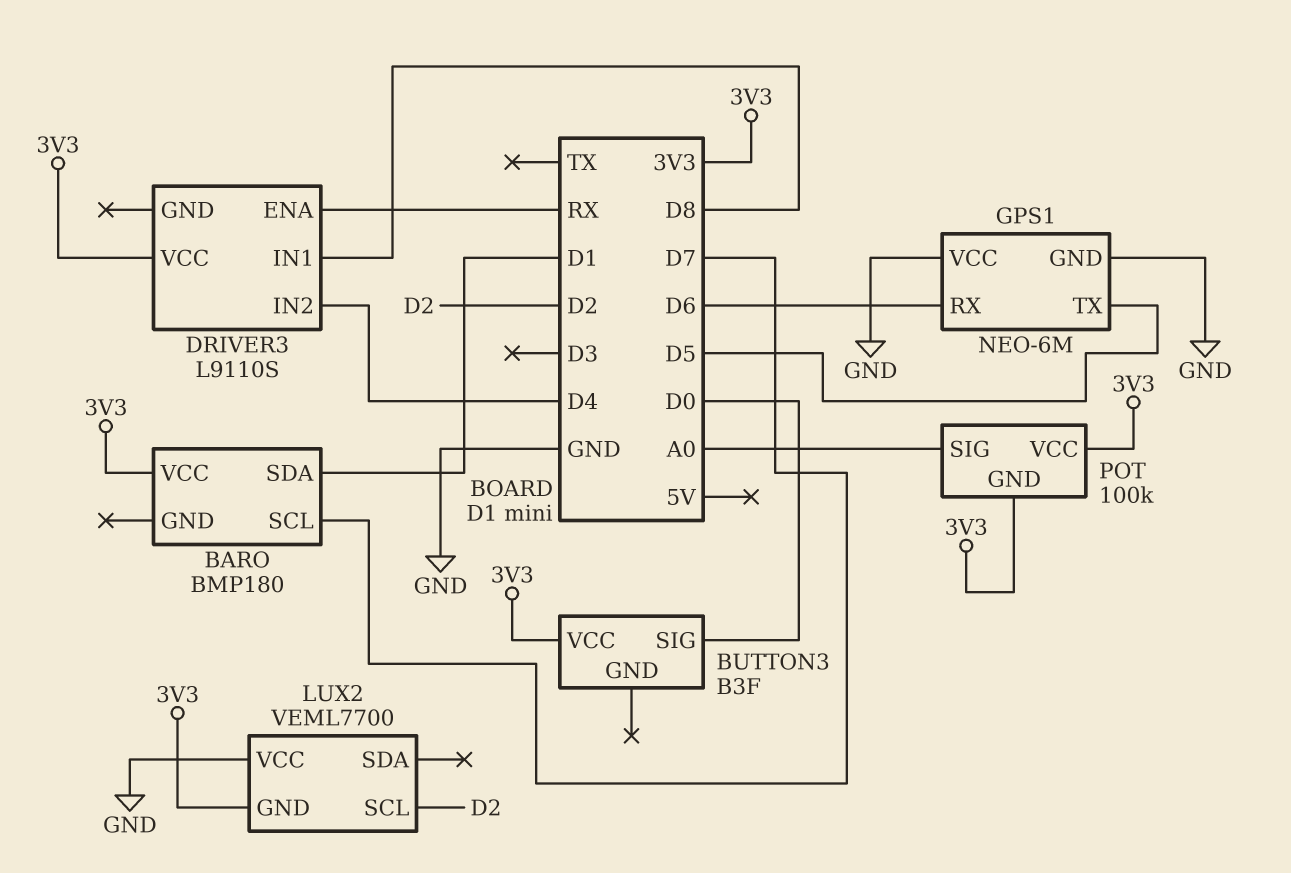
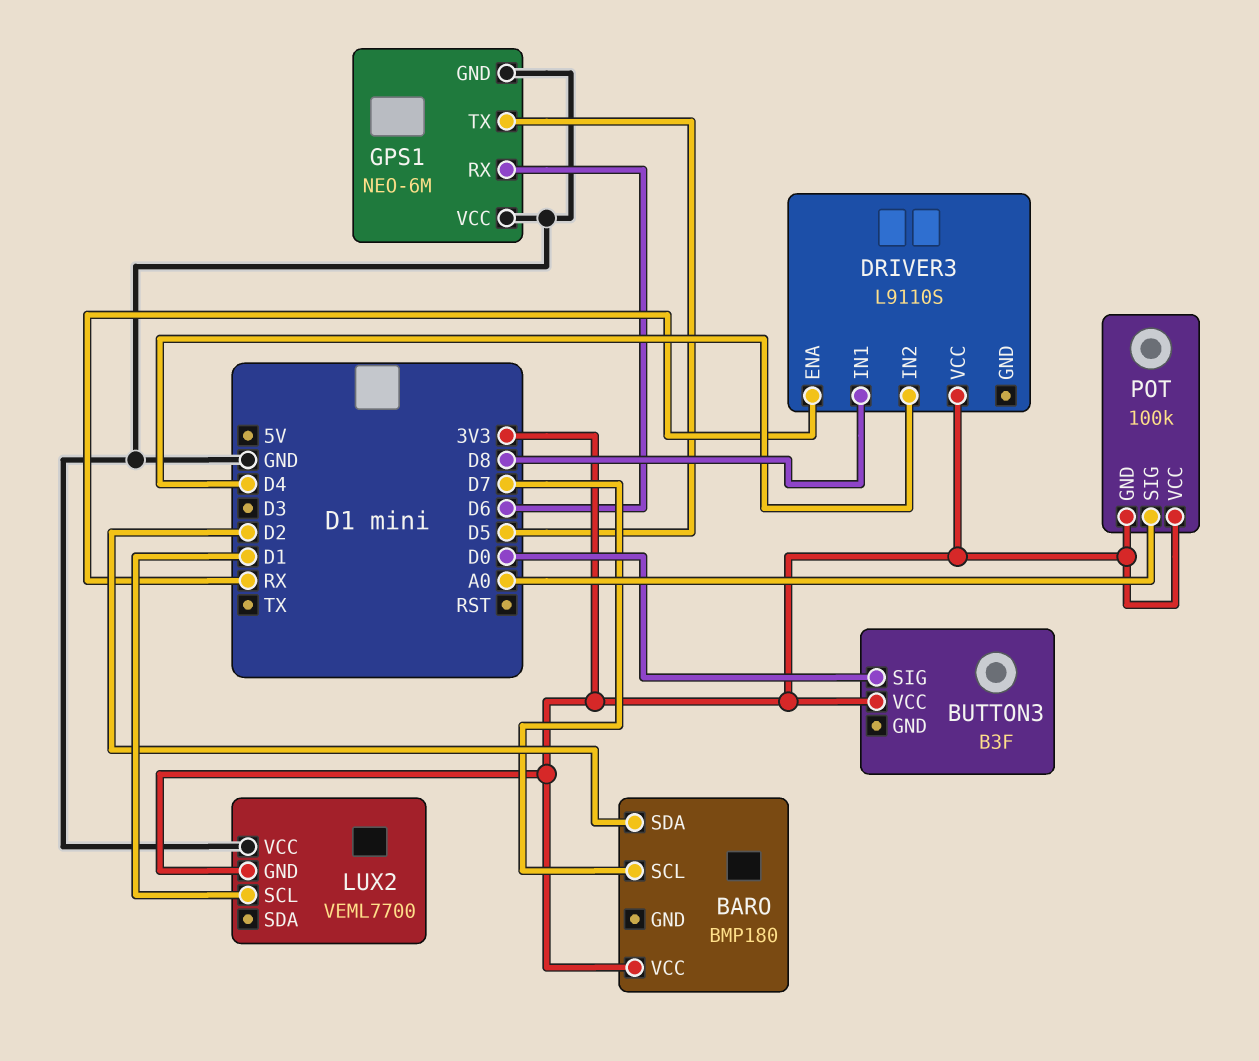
BARO pin SDA: D1 -> D2
LUX2 pin SCL: D2 -> D1

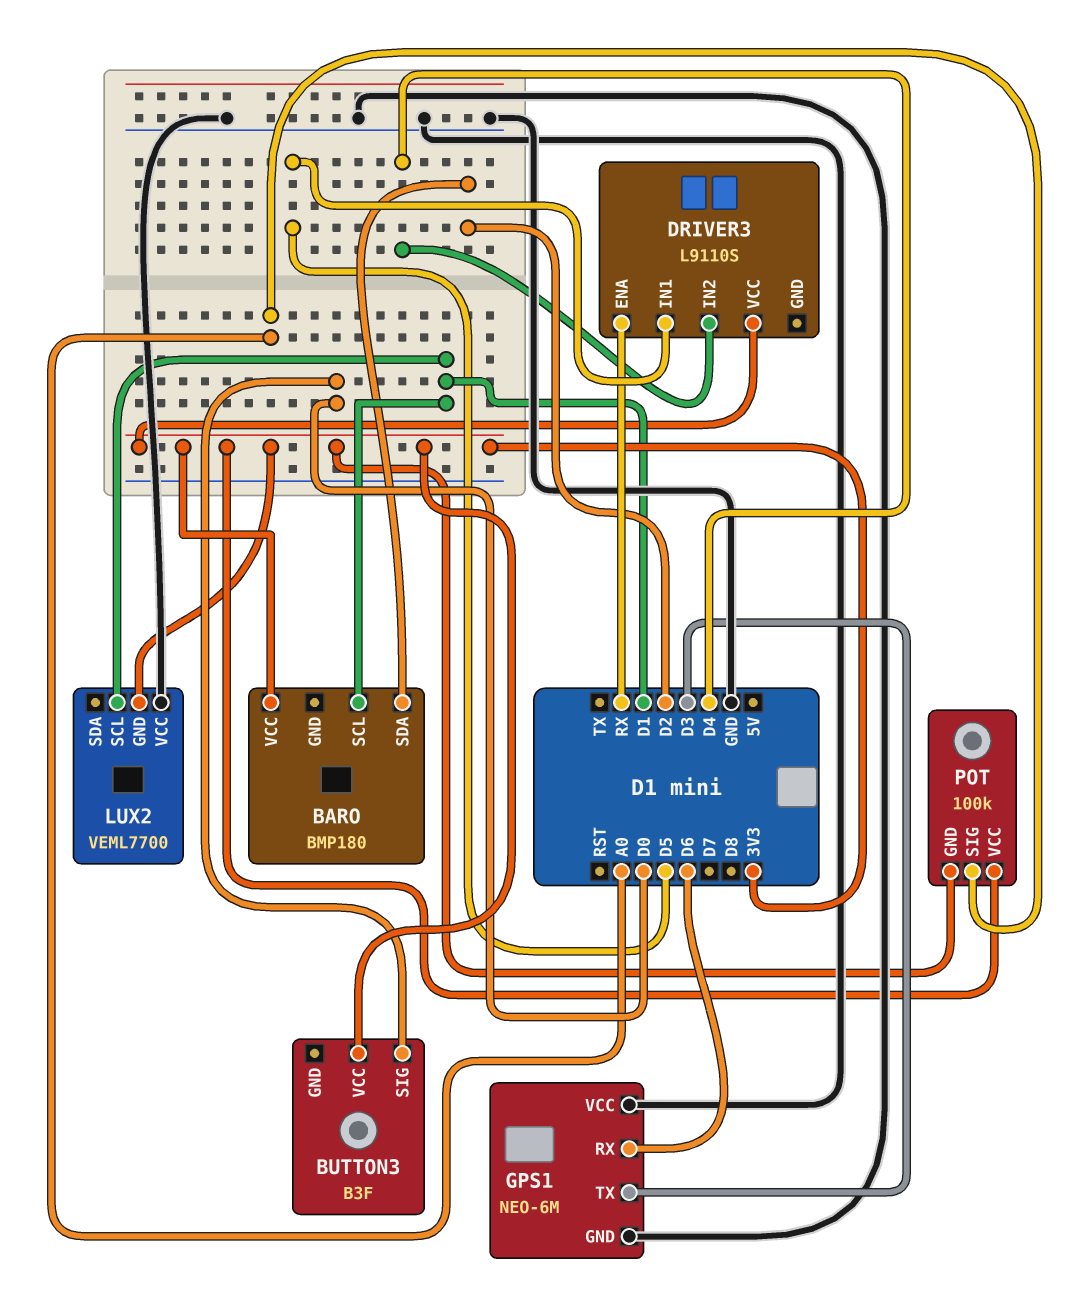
BARO pin SCL: D7 -> D1
DRIVER3 pin IN1: D8 -> D5
GPS1 pin TX: D5 -> D3

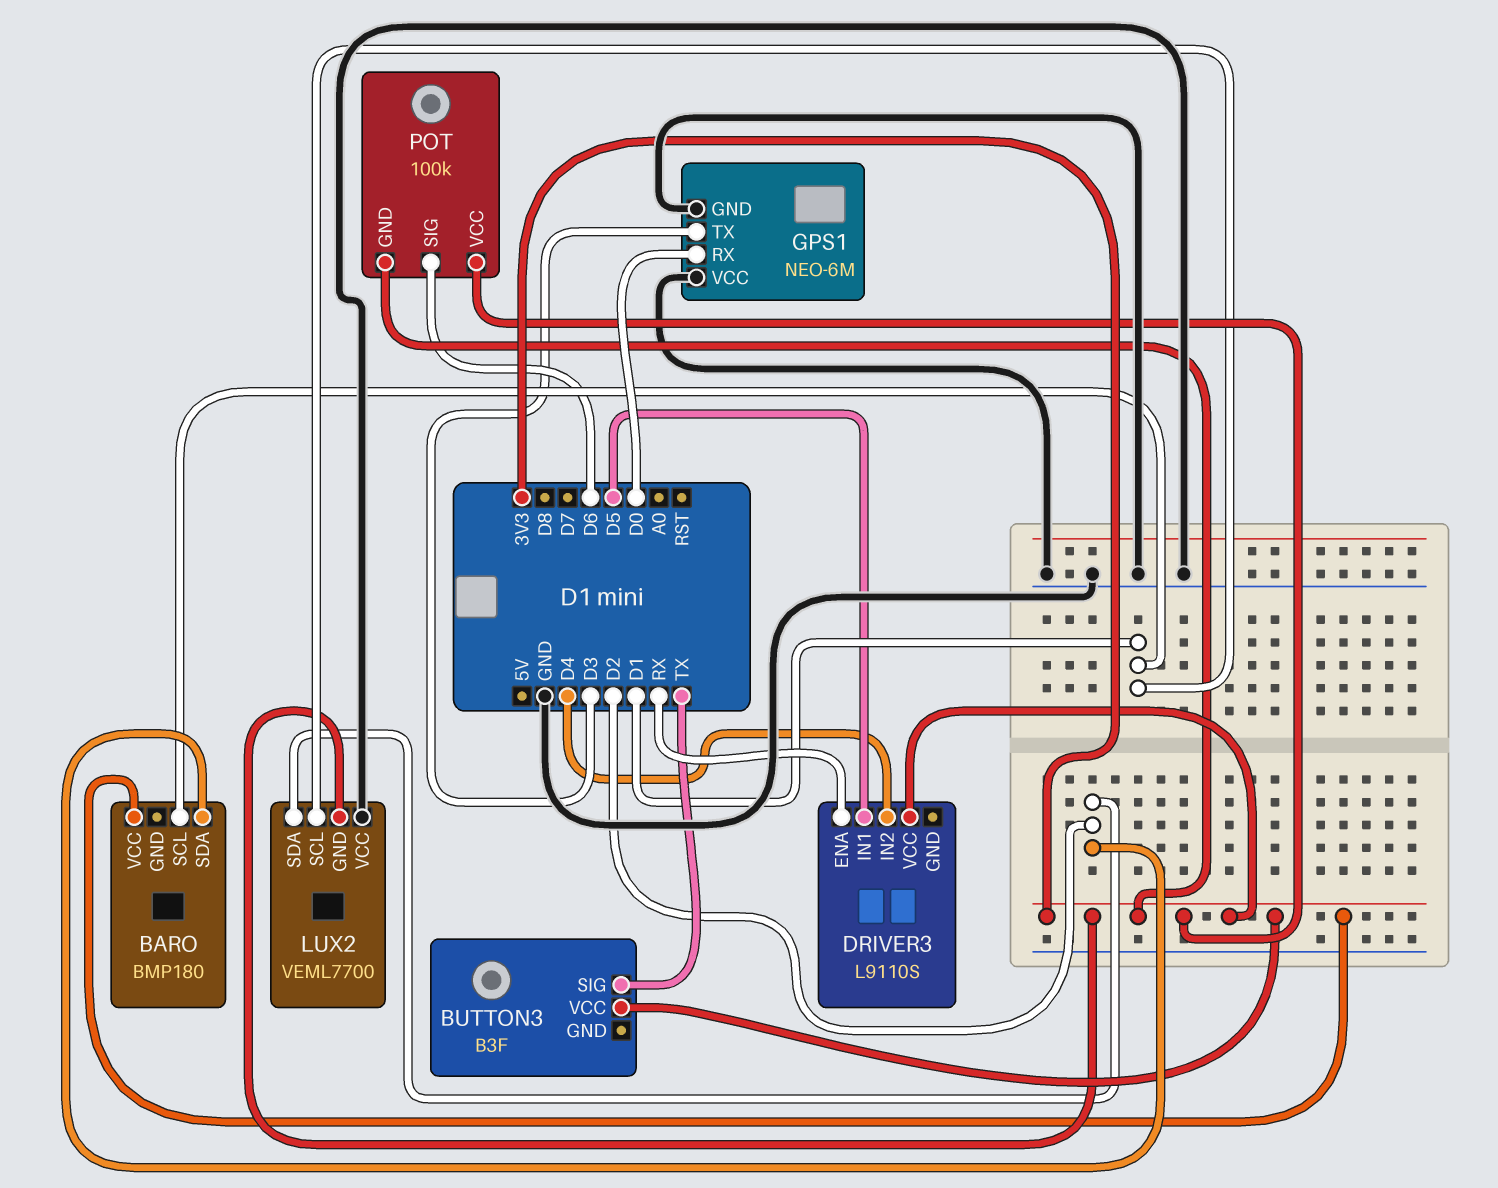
BUTTON3 pin SIG: D0 -> TX
GPS1 pin RX: D6 -> D0
LUX2 pin SDA: none -> D2
POT pin SIG: A0 -> D6

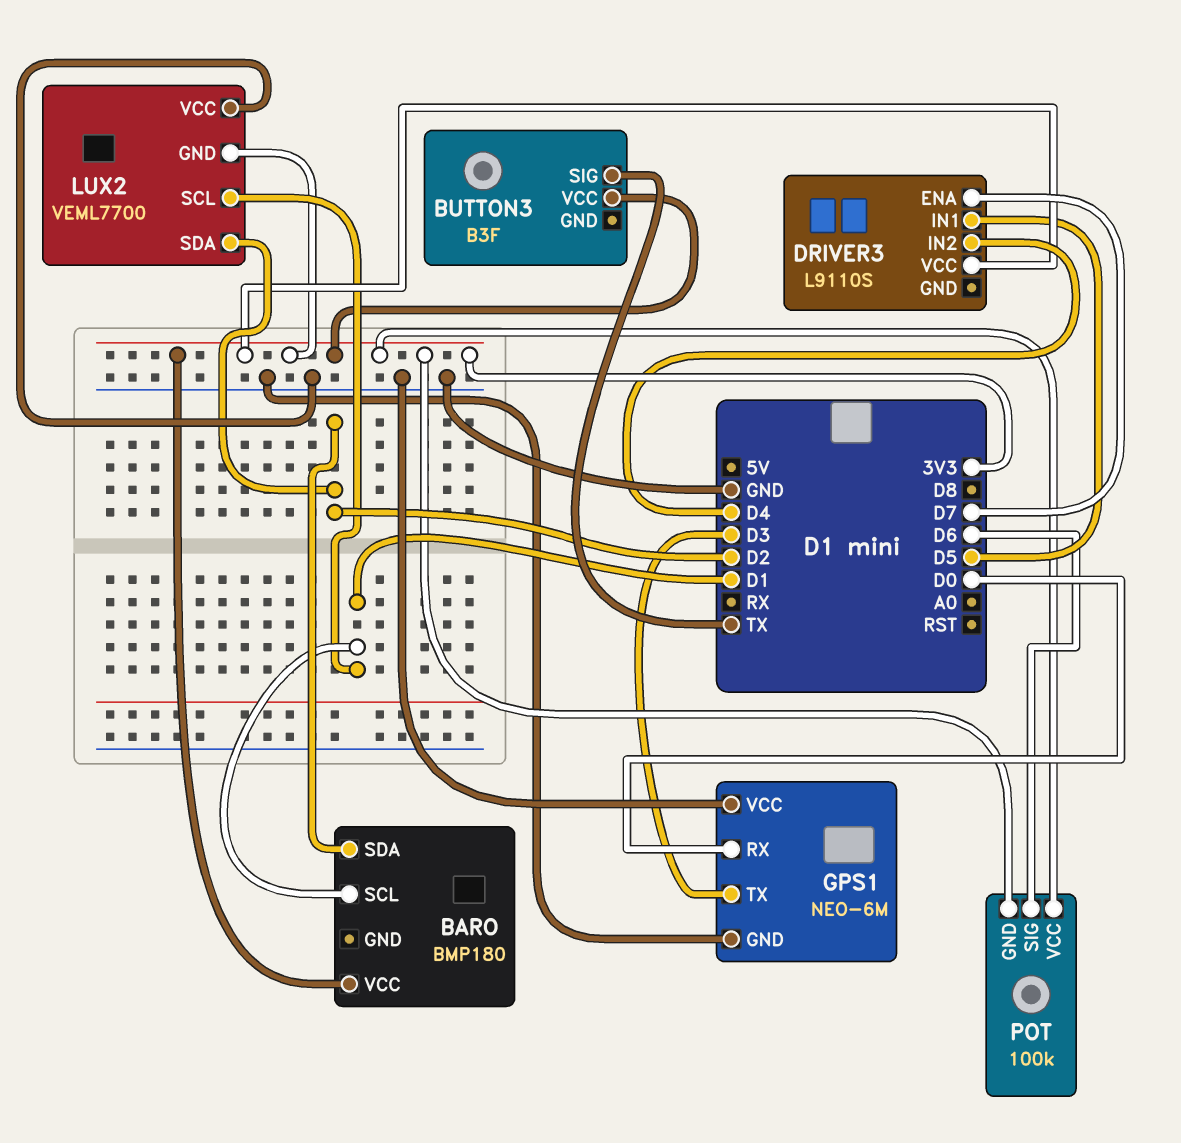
DRIVER3 pin ENA: RX -> D7

